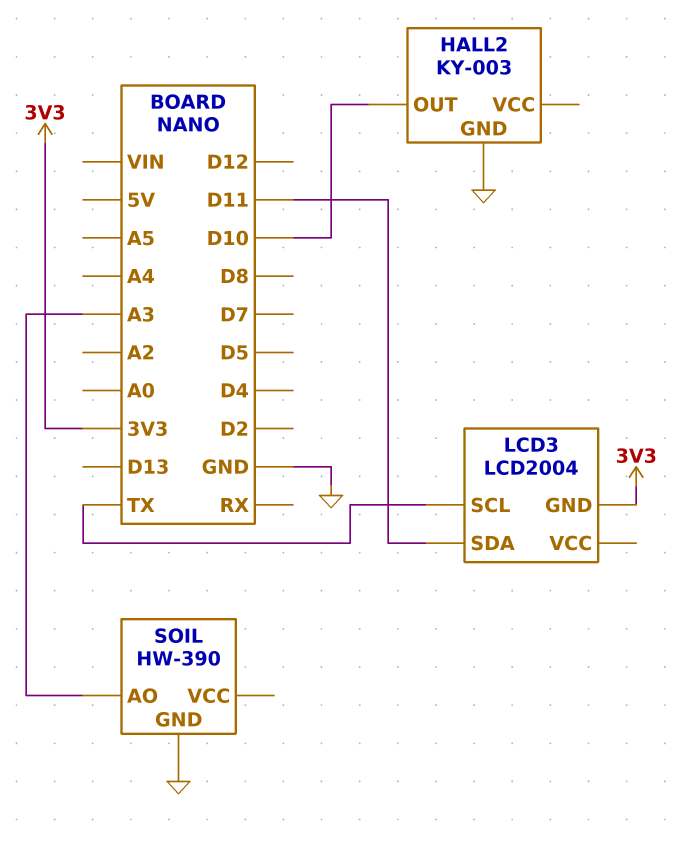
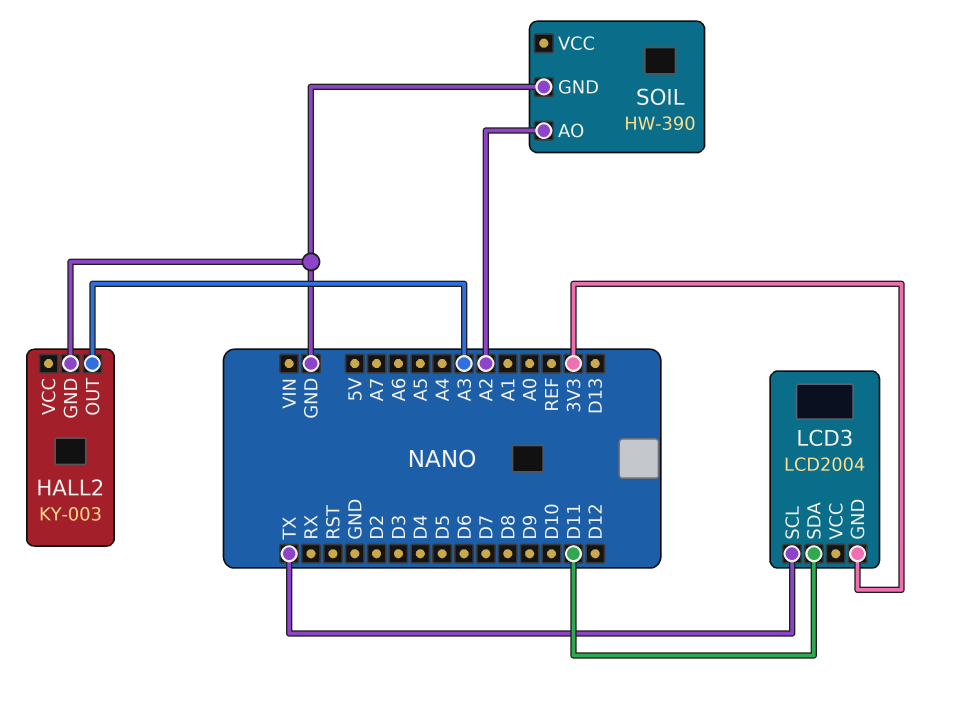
HALL2 pin OUT: D10 -> A3
SOIL pin AO: A3 -> A2

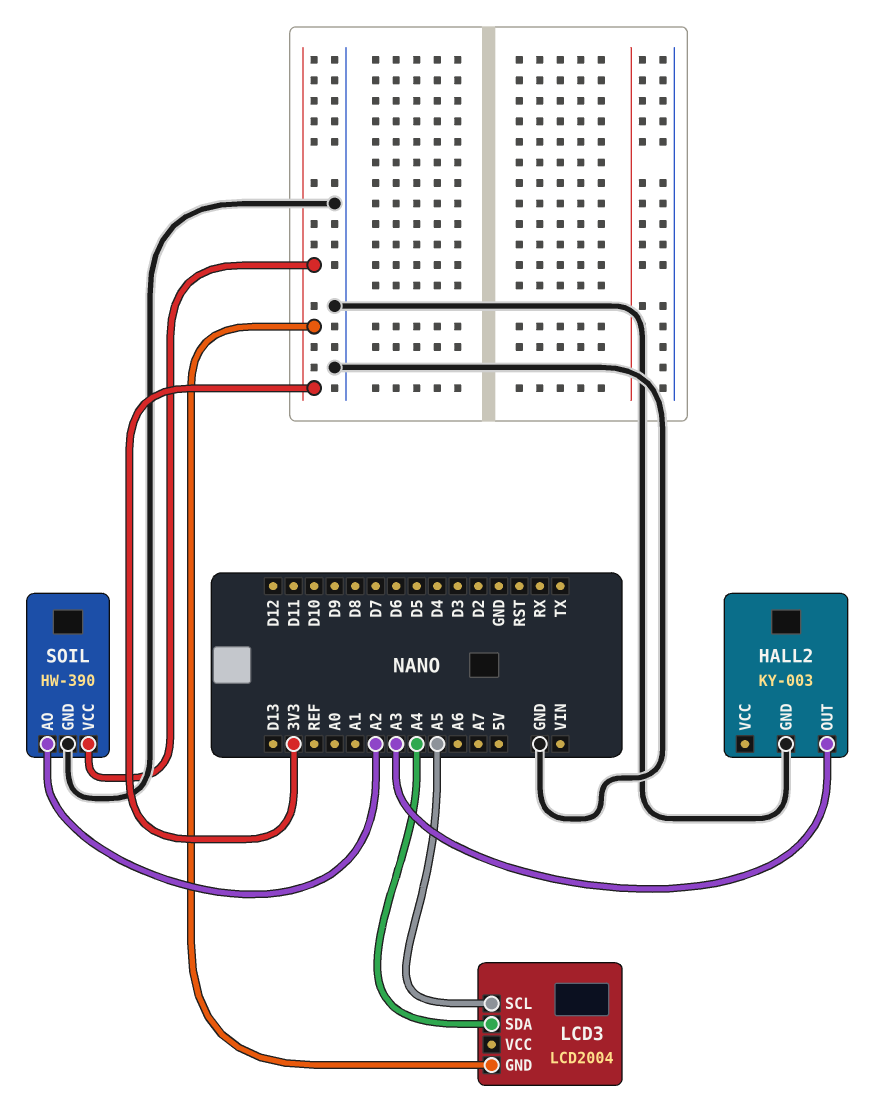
LCD3 pin SCL: TX -> A5
LCD3 pin SDA: D11 -> A4
SOIL pin VCC: none -> 3V3

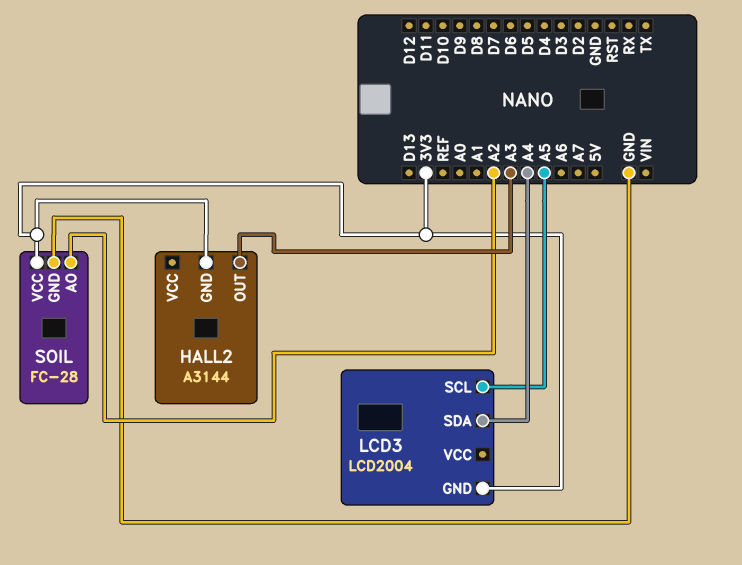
HALL2: KY-003 -> A3144
HALL2 pin GND: GND -> 3V3
SOIL: HW-390 -> FC-28

